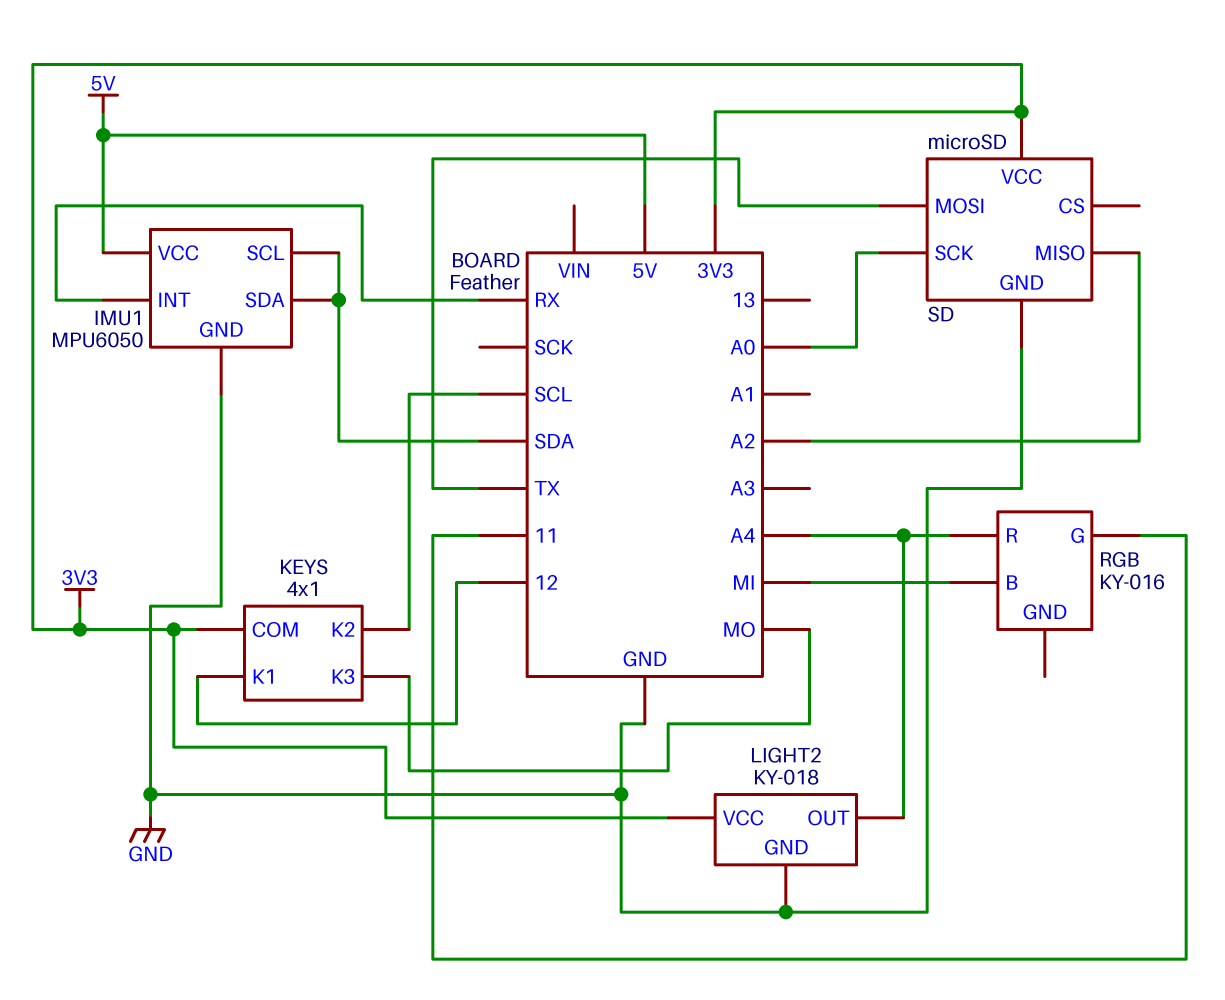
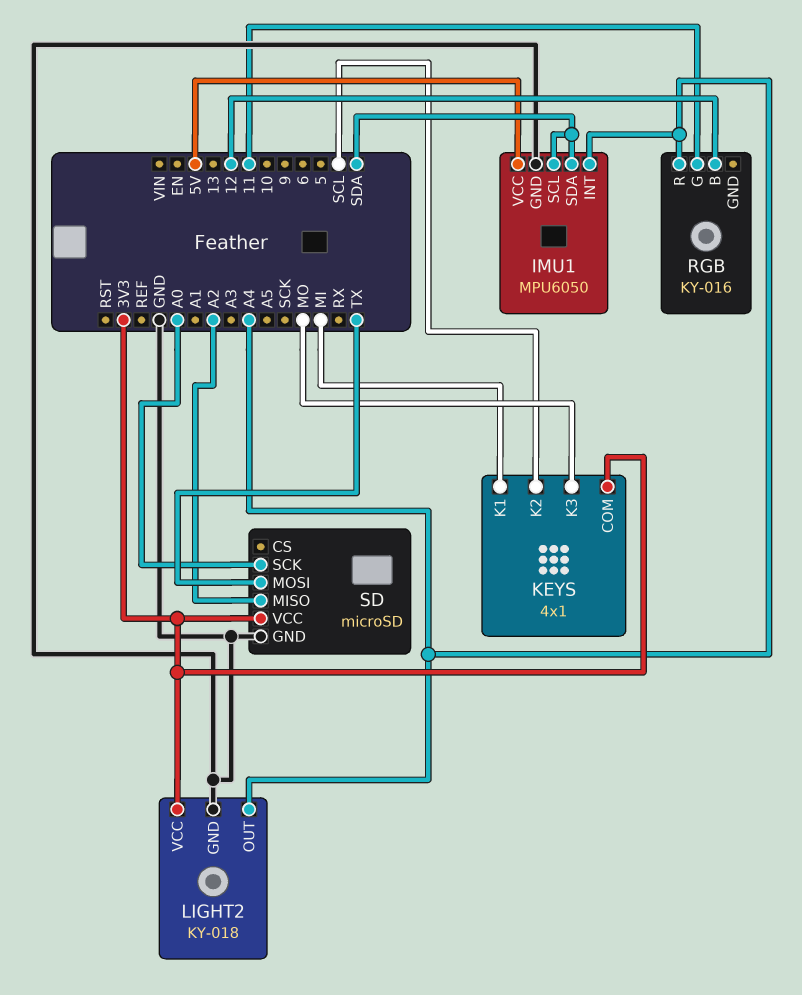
IMU1 pin INT: RX -> A4
KEYS pin K1: 12 -> MI
RGB pin B: MI -> 12

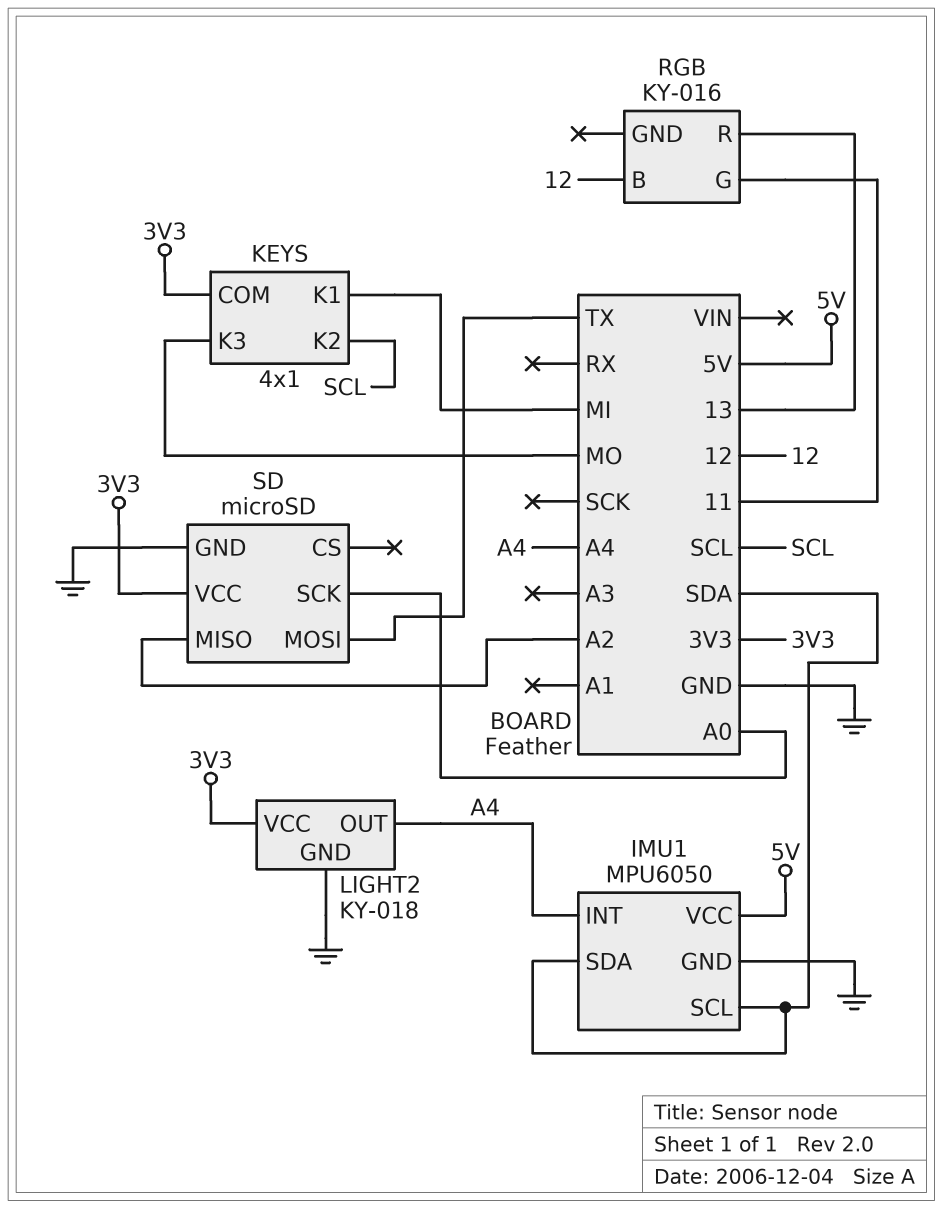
RGB pin R: A4 -> 13

